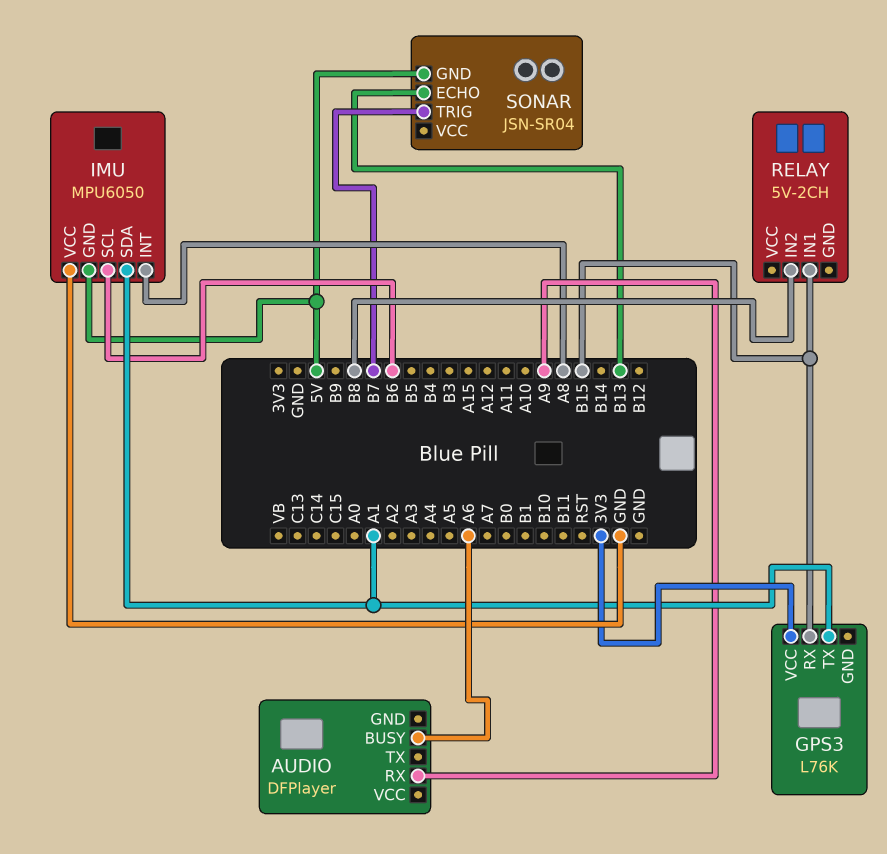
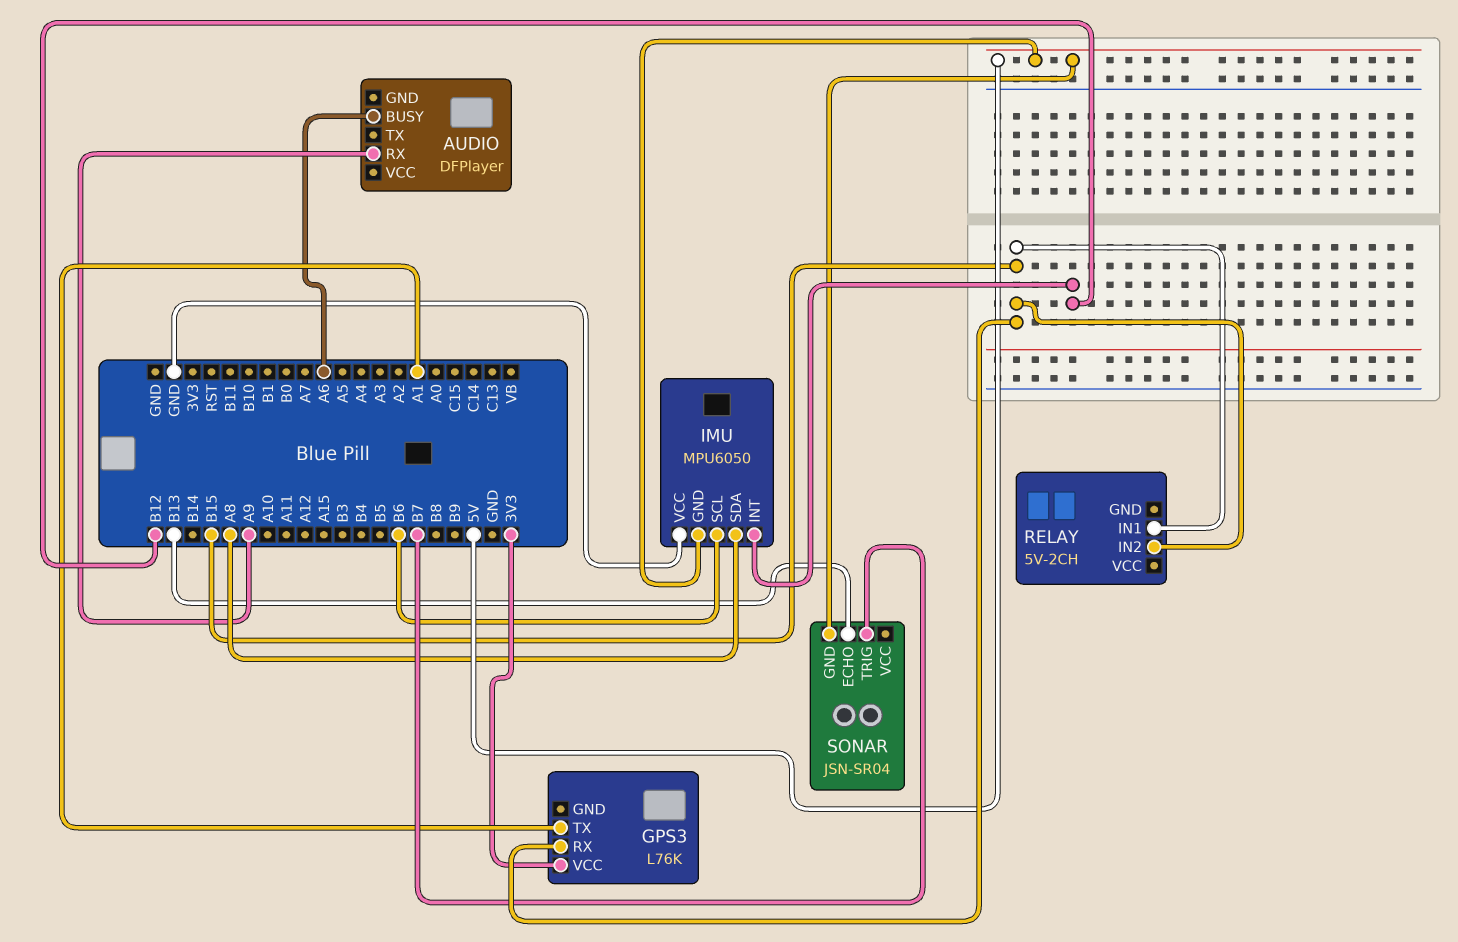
IMU pin INT: A8 -> B12
IMU pin SDA: A1 -> A8
RELAY pin IN2: B8 -> B15

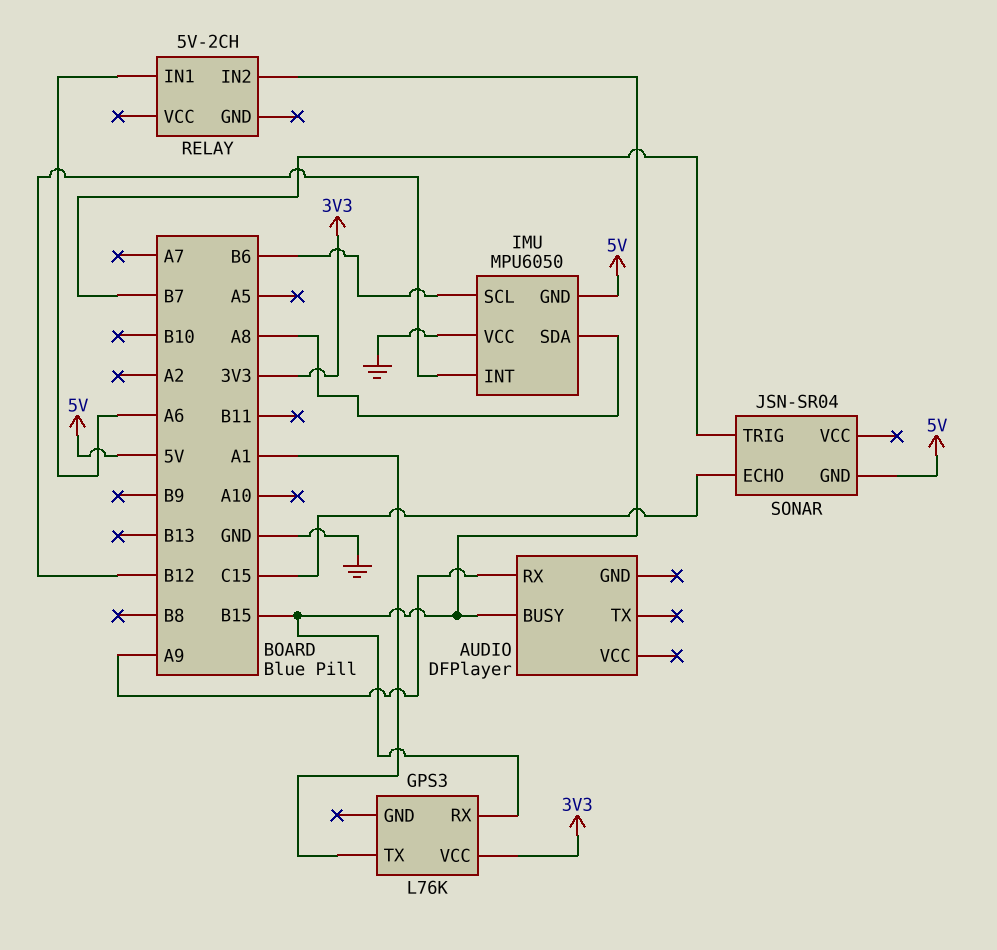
AUDIO pin BUSY: A6 -> B15
RELAY pin IN1: B15 -> A6
SONAR pin ECHO: B13 -> C15

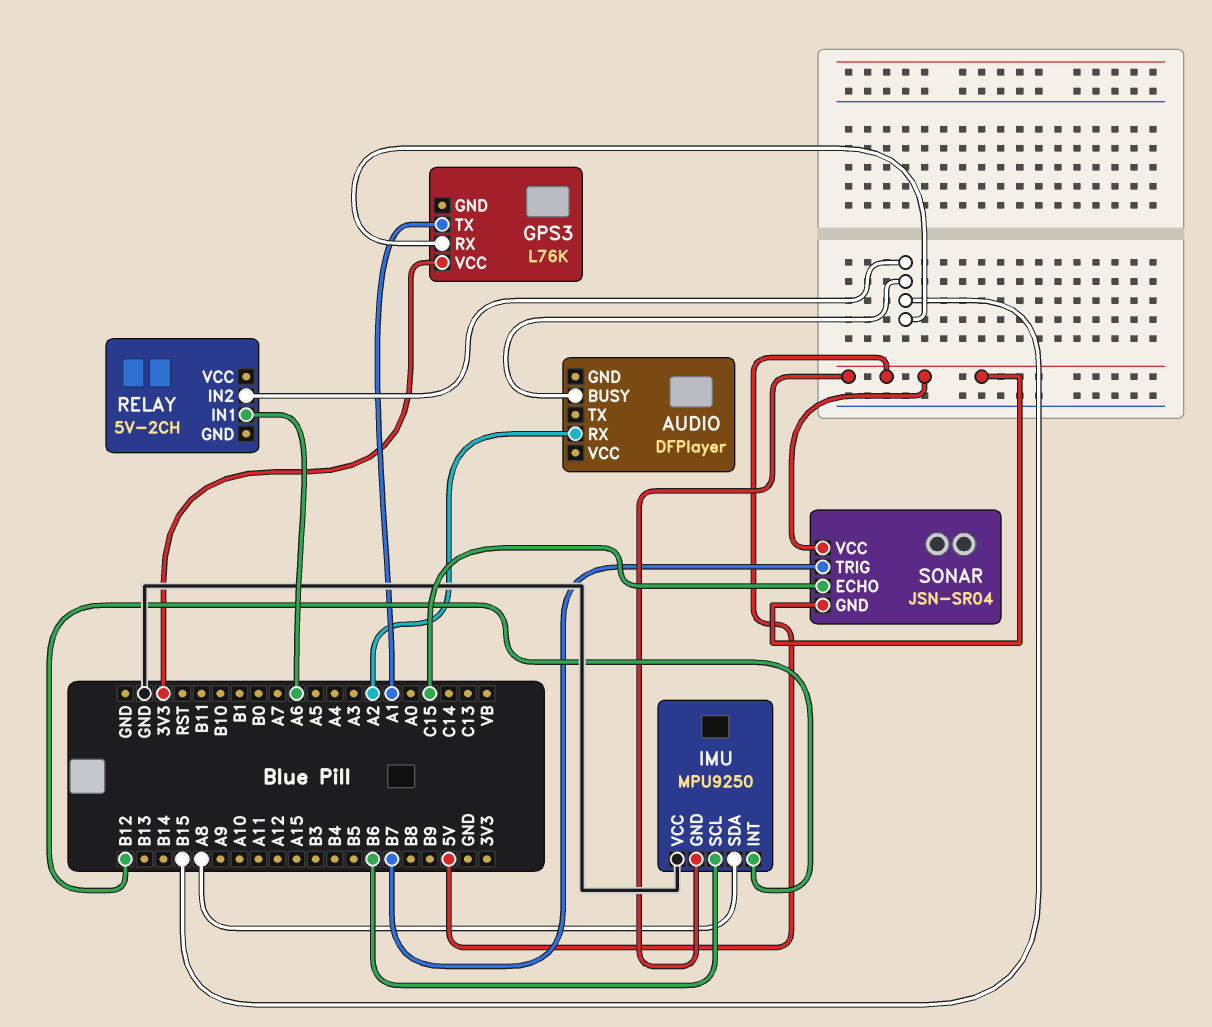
AUDIO pin RX: A9 -> A2
IMU: MPU6050 -> MPU9250
SONAR pin VCC: none -> 5V

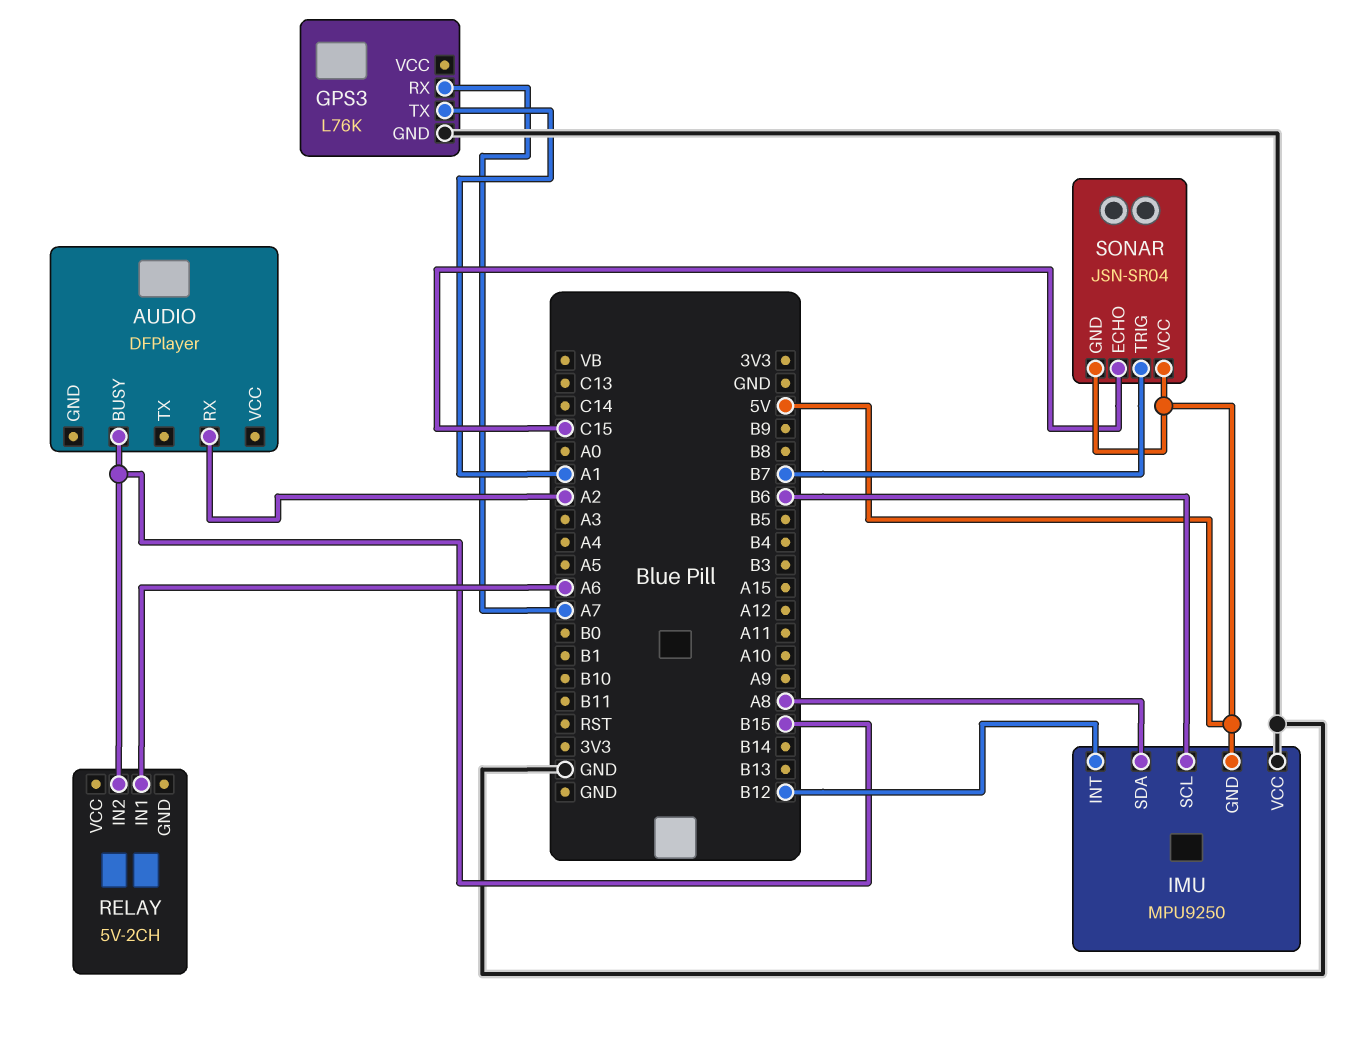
GPS3 pin GND: none -> GND
GPS3 pin RX: B15 -> A7
GPS3 pin VCC: 3V3 -> none

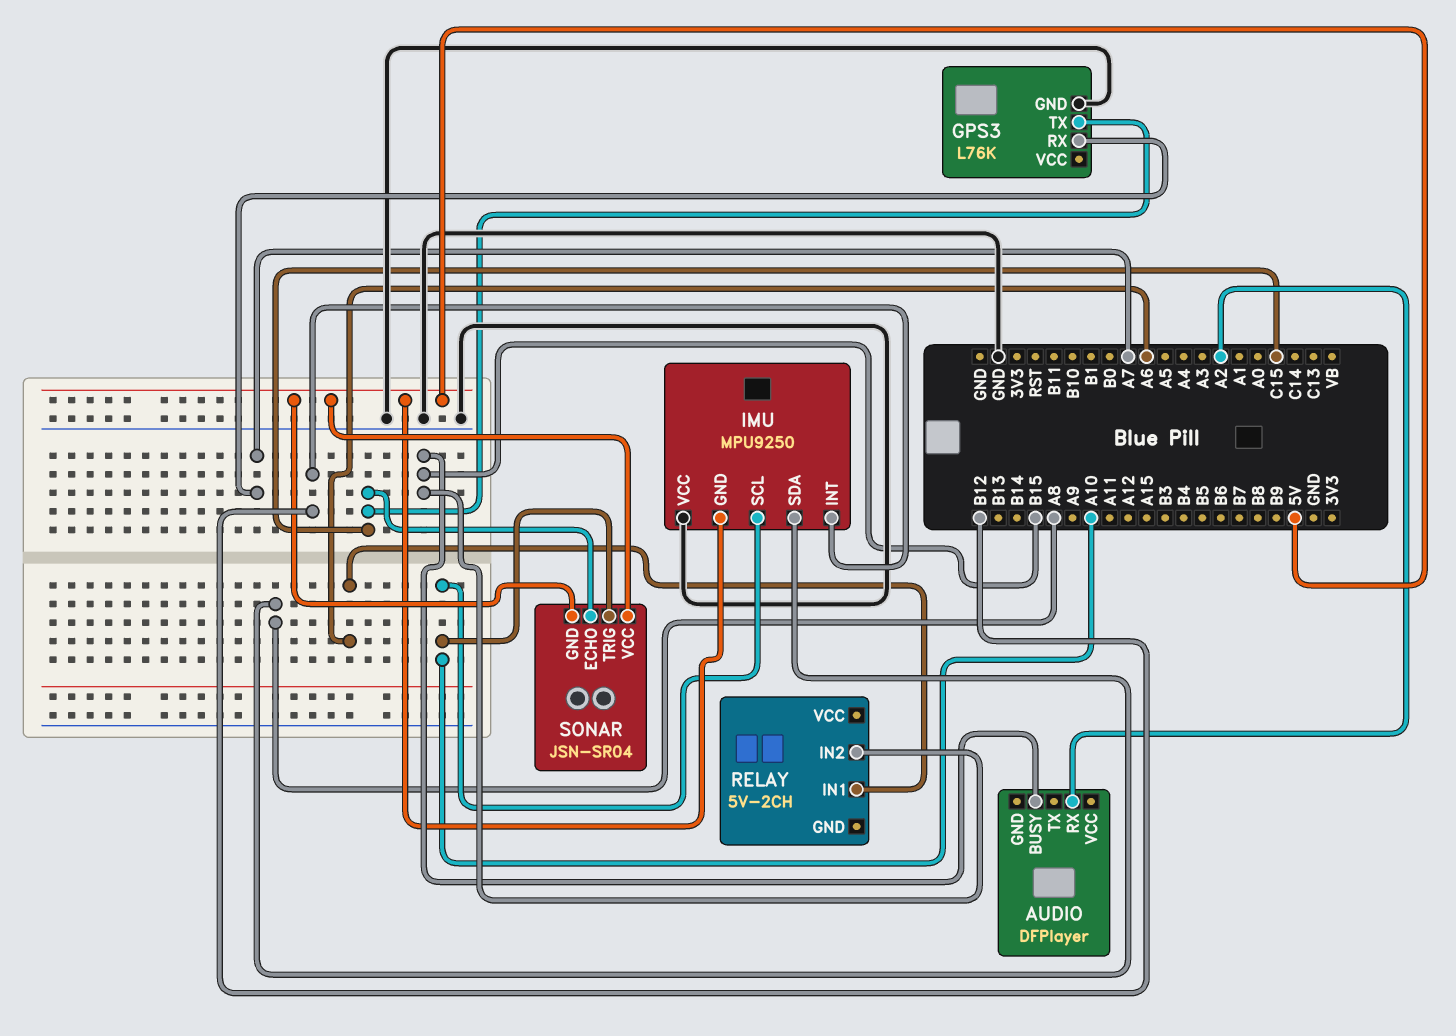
GPS3 pin TX: A1 -> C15
IMU pin SCL: B6 -> A10
SONAR pin TRIG: B7 -> A10

